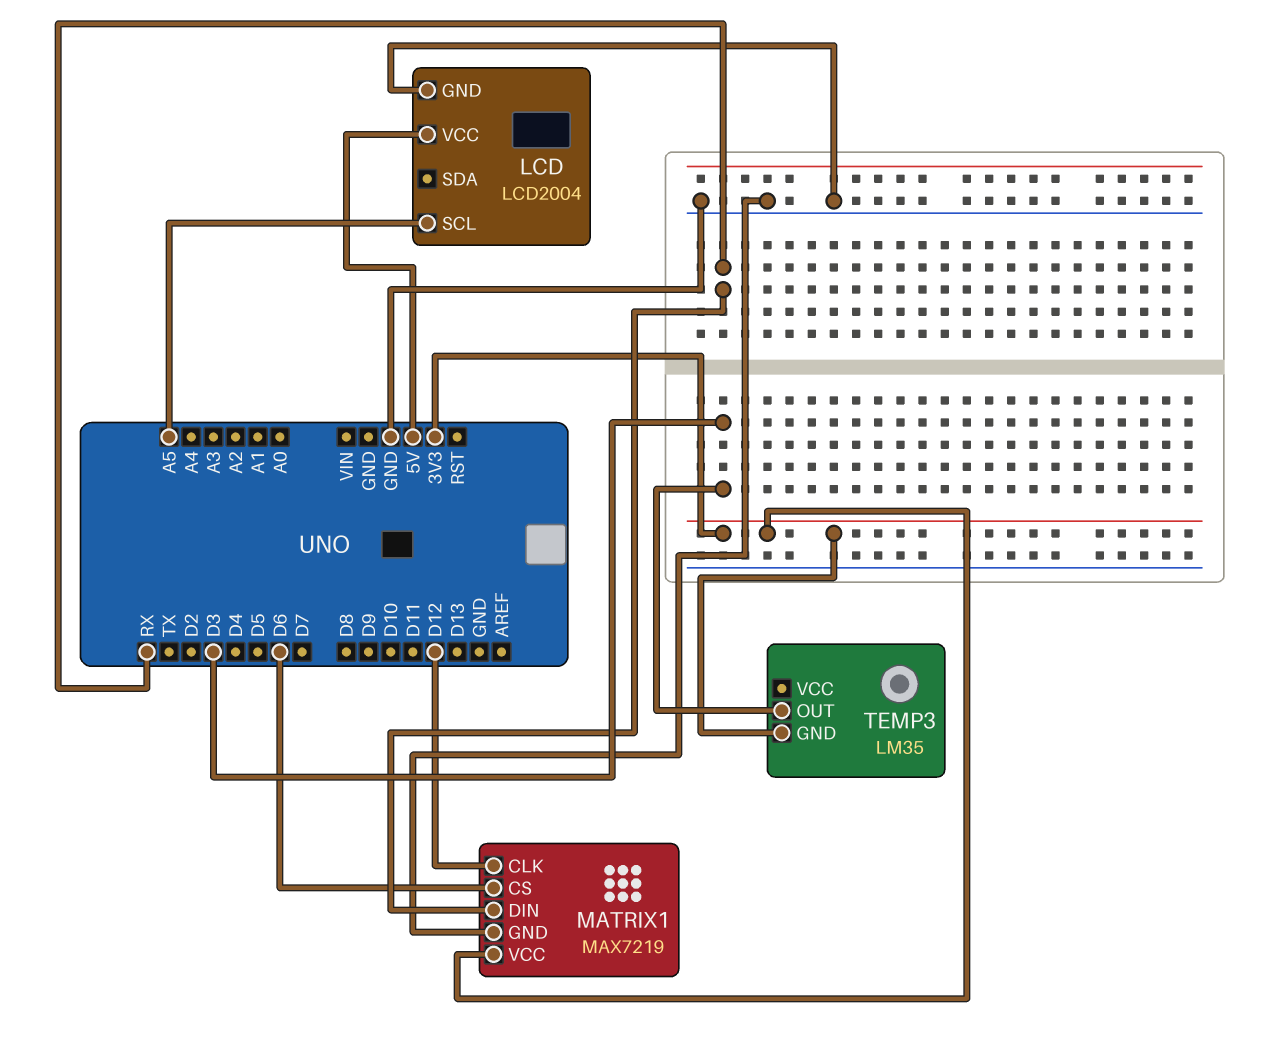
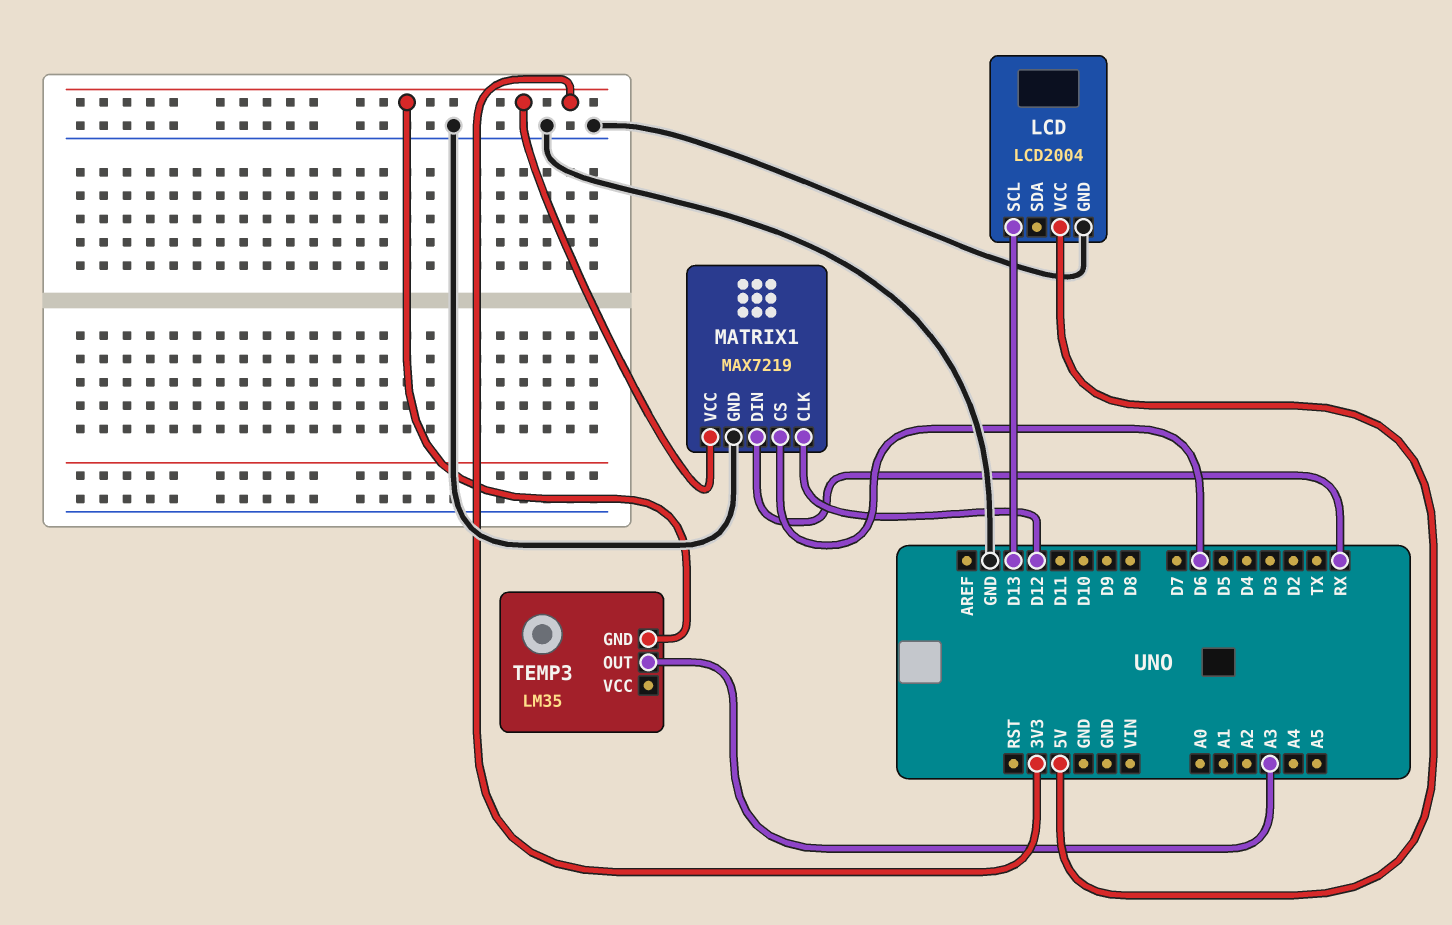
LCD pin SCL: A5 -> D13
TEMP3 pin OUT: D3 -> A3

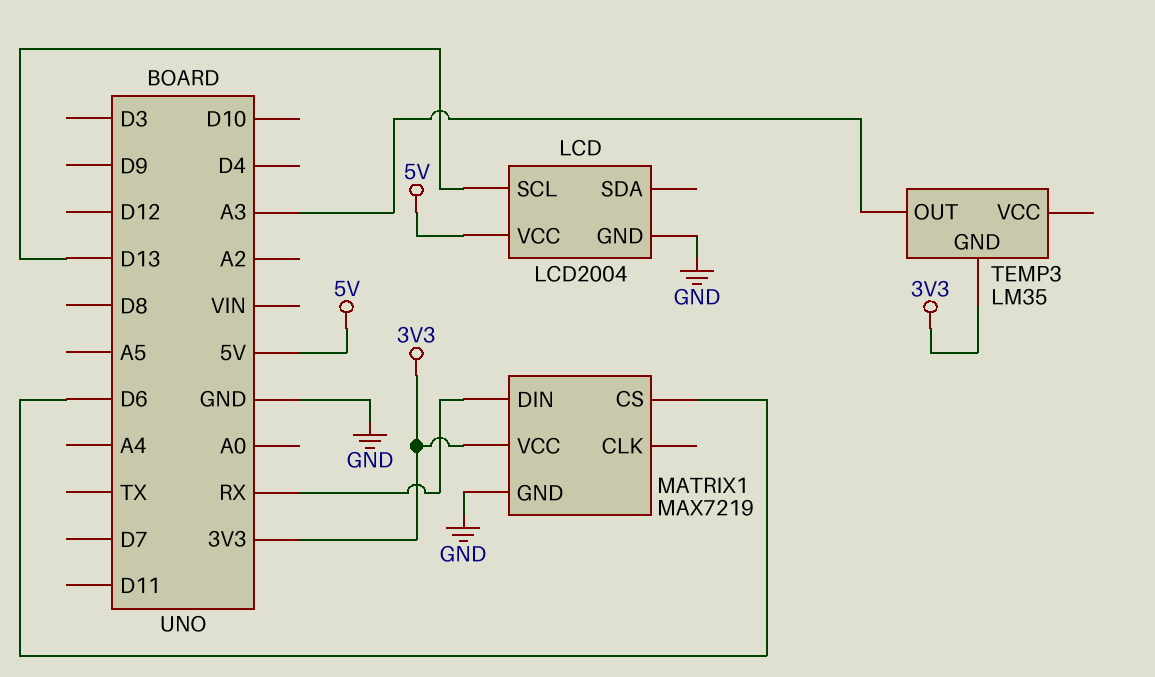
MATRIX1 pin CLK: D12 -> none

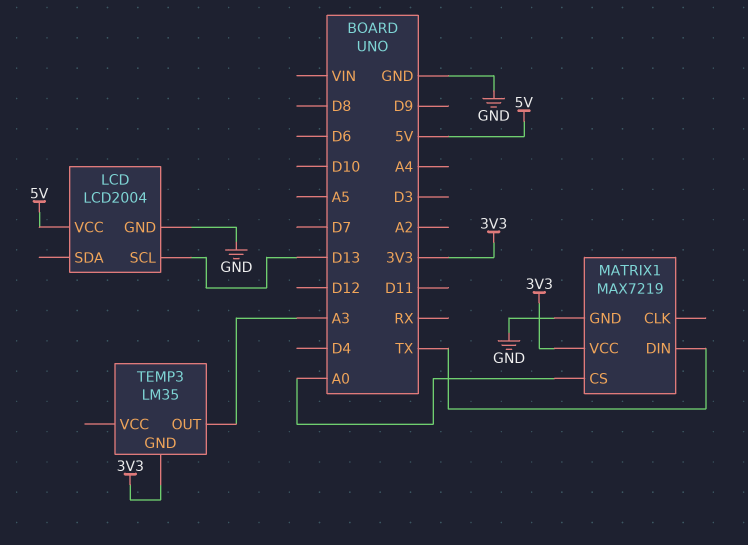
MATRIX1 pin CS: D6 -> A0
MATRIX1 pin DIN: RX -> TX

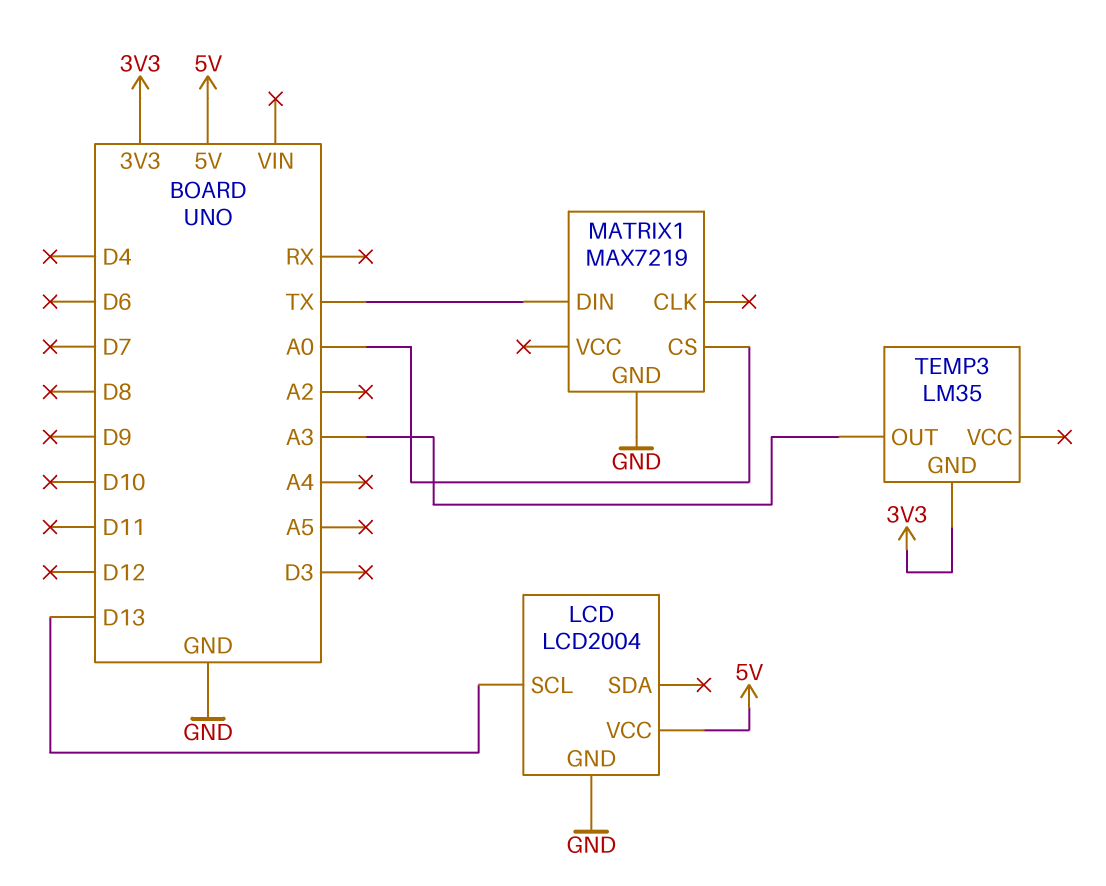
MATRIX1 pin VCC: 3V3 -> none

